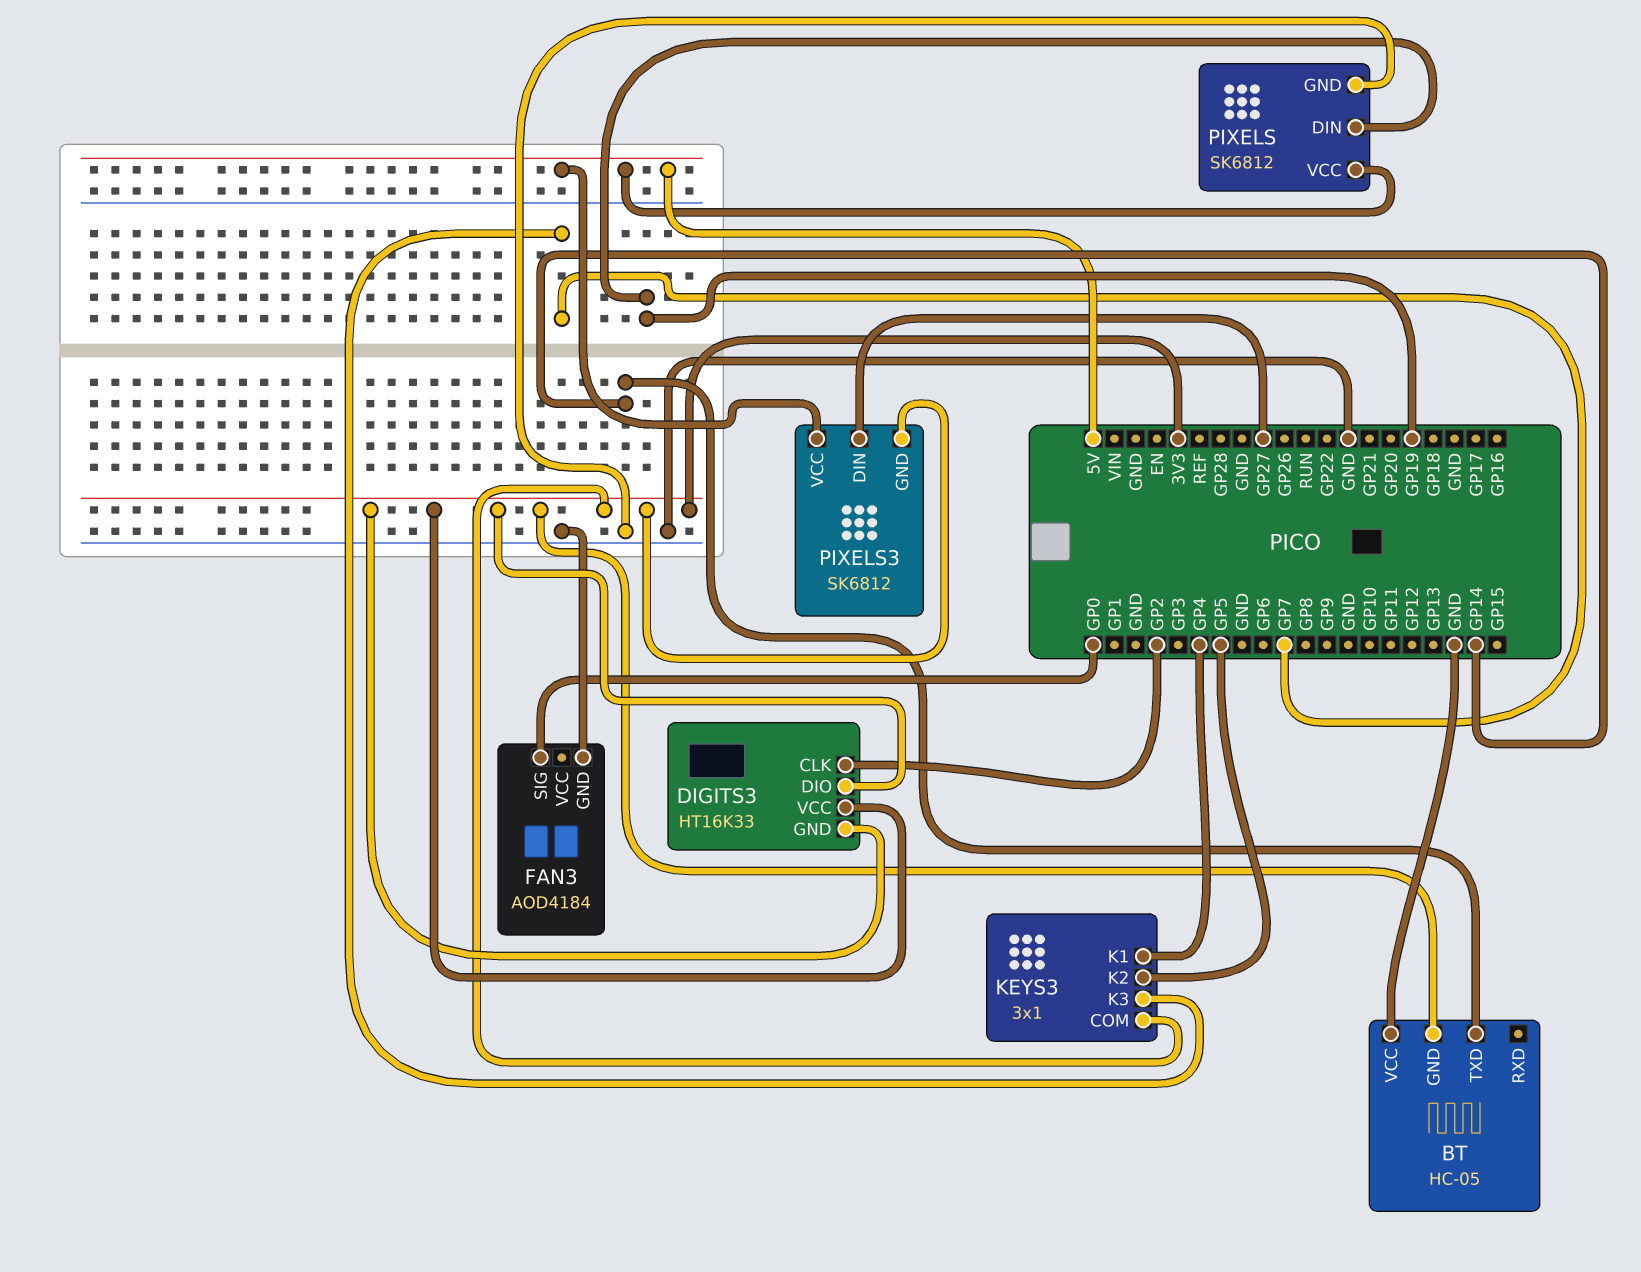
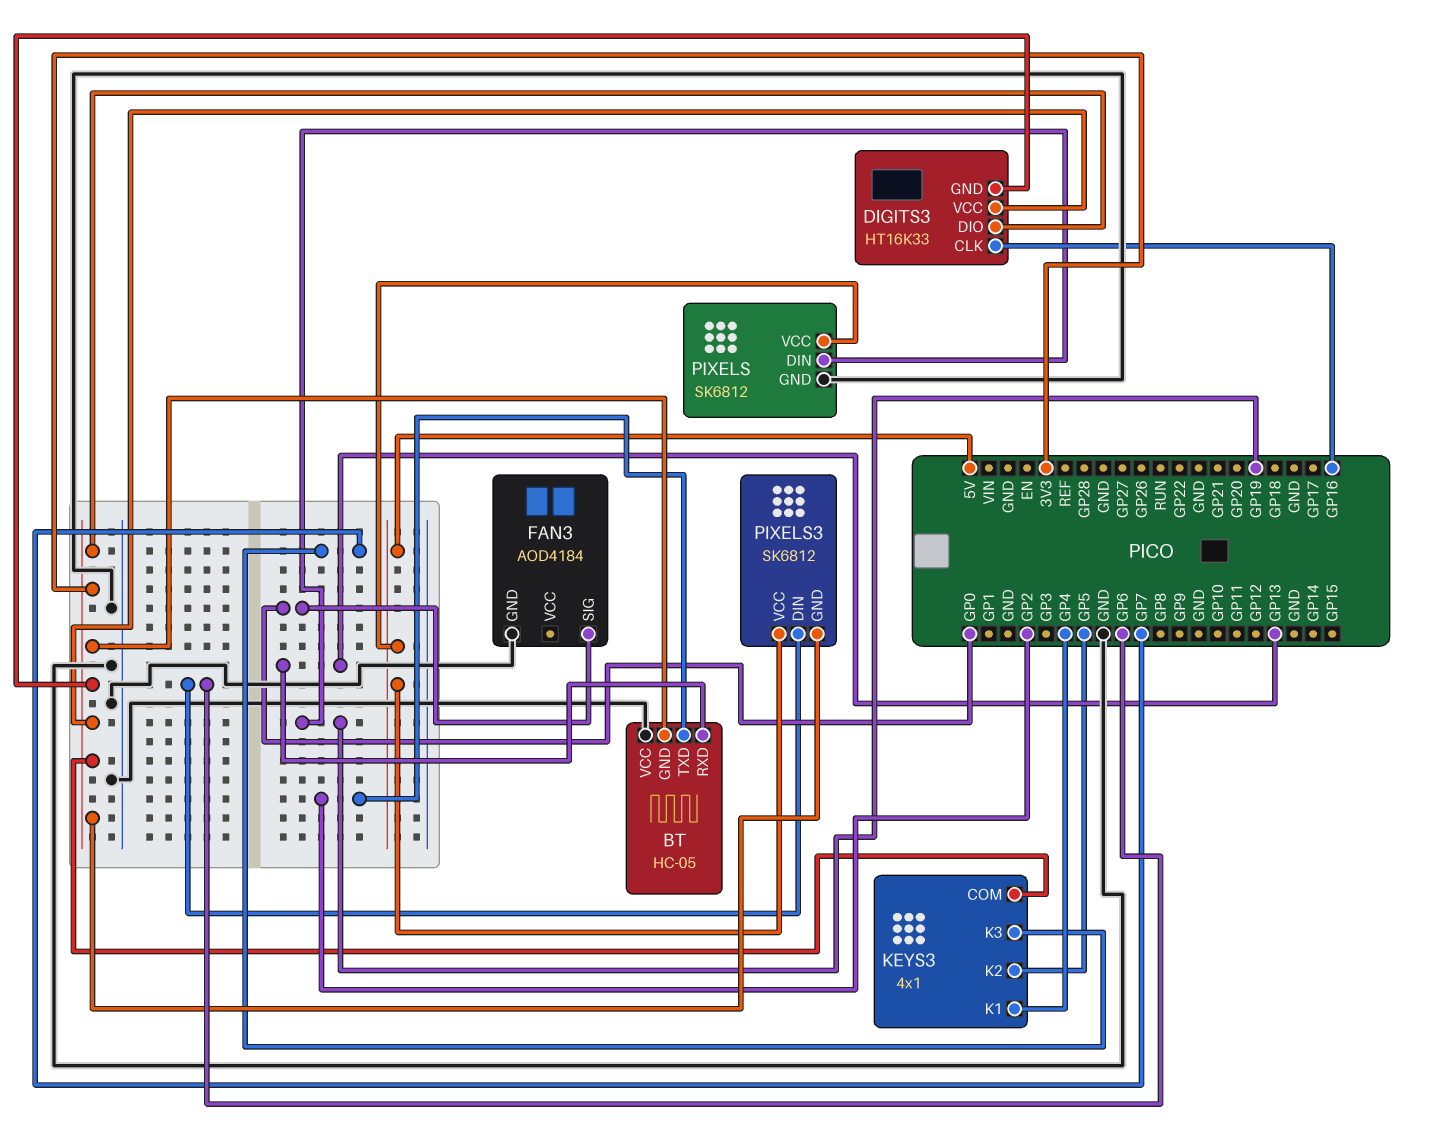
BT pin RXD: none -> GP13
BT pin TXD: GP14 -> GP2
DIGITS3 pin CLK: GP2 -> GP16
KEYS3: 3x1 -> 4x1
PIXELS3 pin DIN: GP27 -> GP6

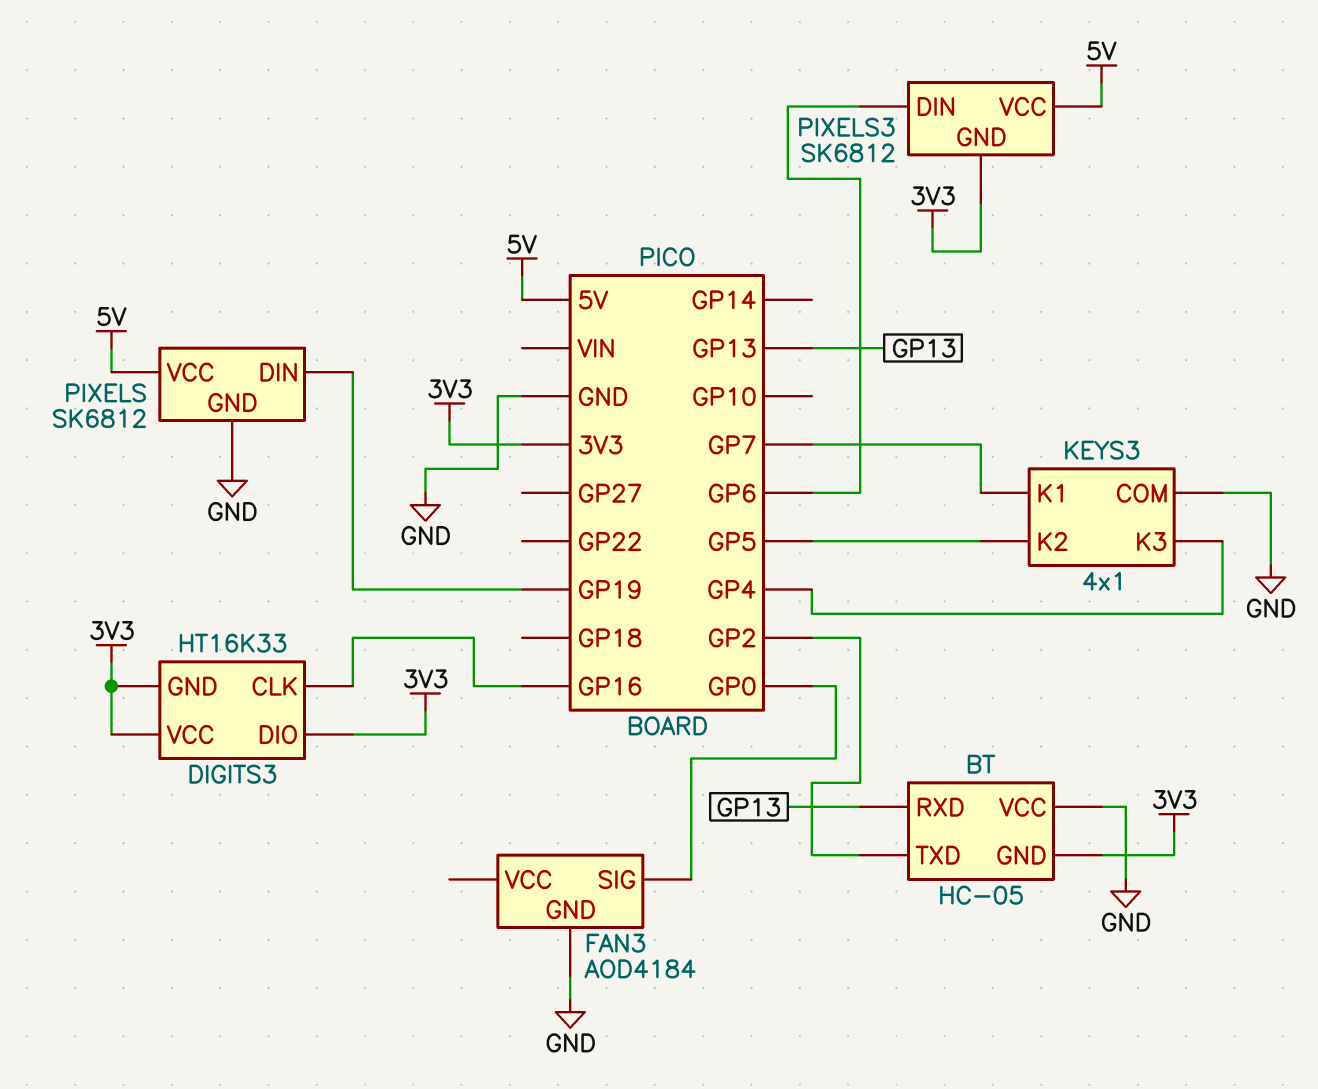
KEYS3 pin COM: 3V3 -> GND
KEYS3 pin K1: GP4 -> GP7
KEYS3 pin K3: GP7 -> GP4

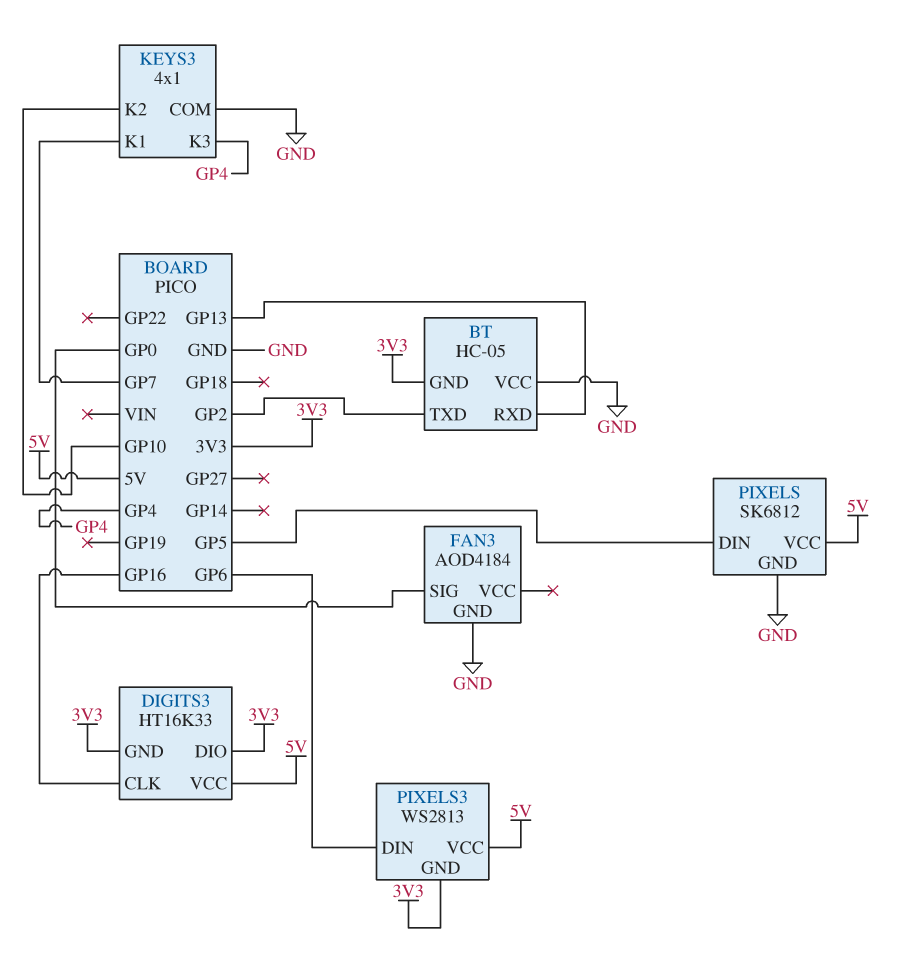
DIGITS3 pin VCC: 3V3 -> 5V
KEYS3 pin K2: GP5 -> GP10
PIXELS pin DIN: GP19 -> GP5
PIXELS3: SK6812 -> WS2813

